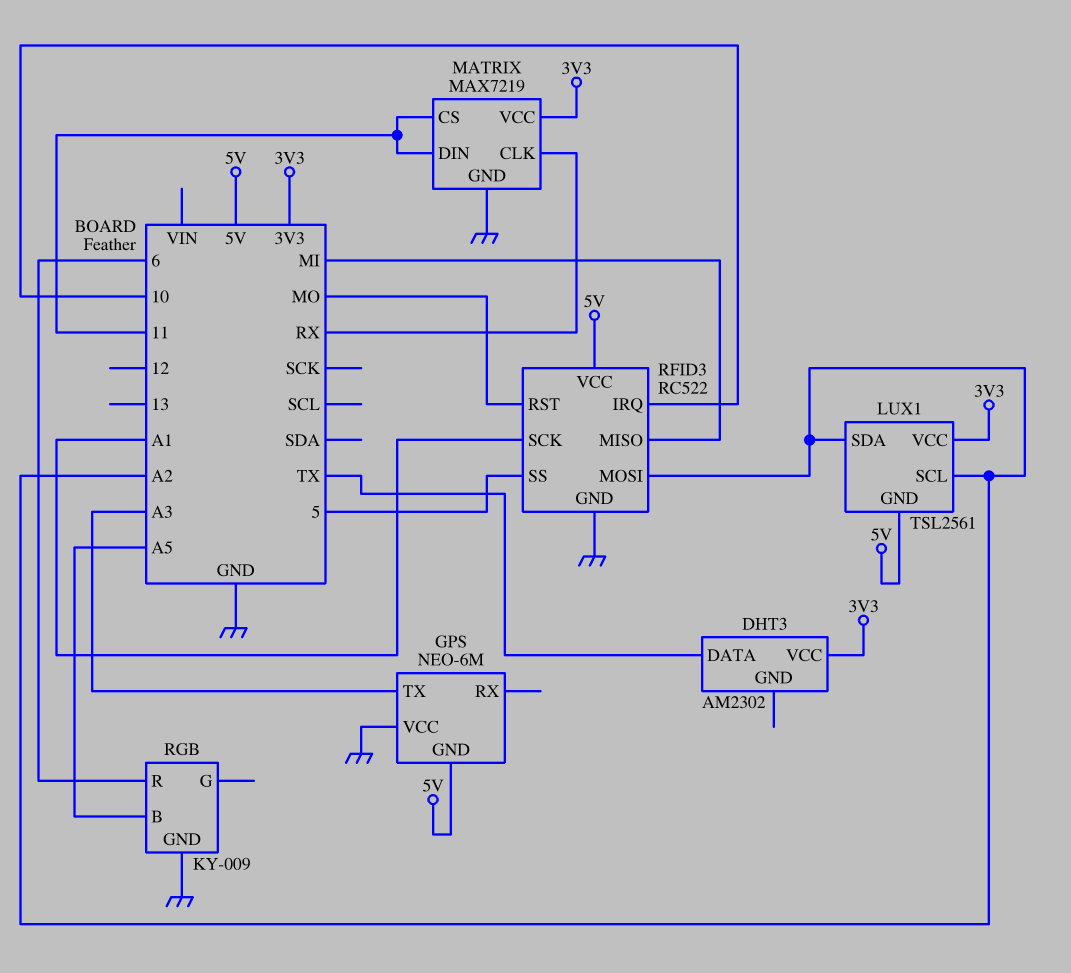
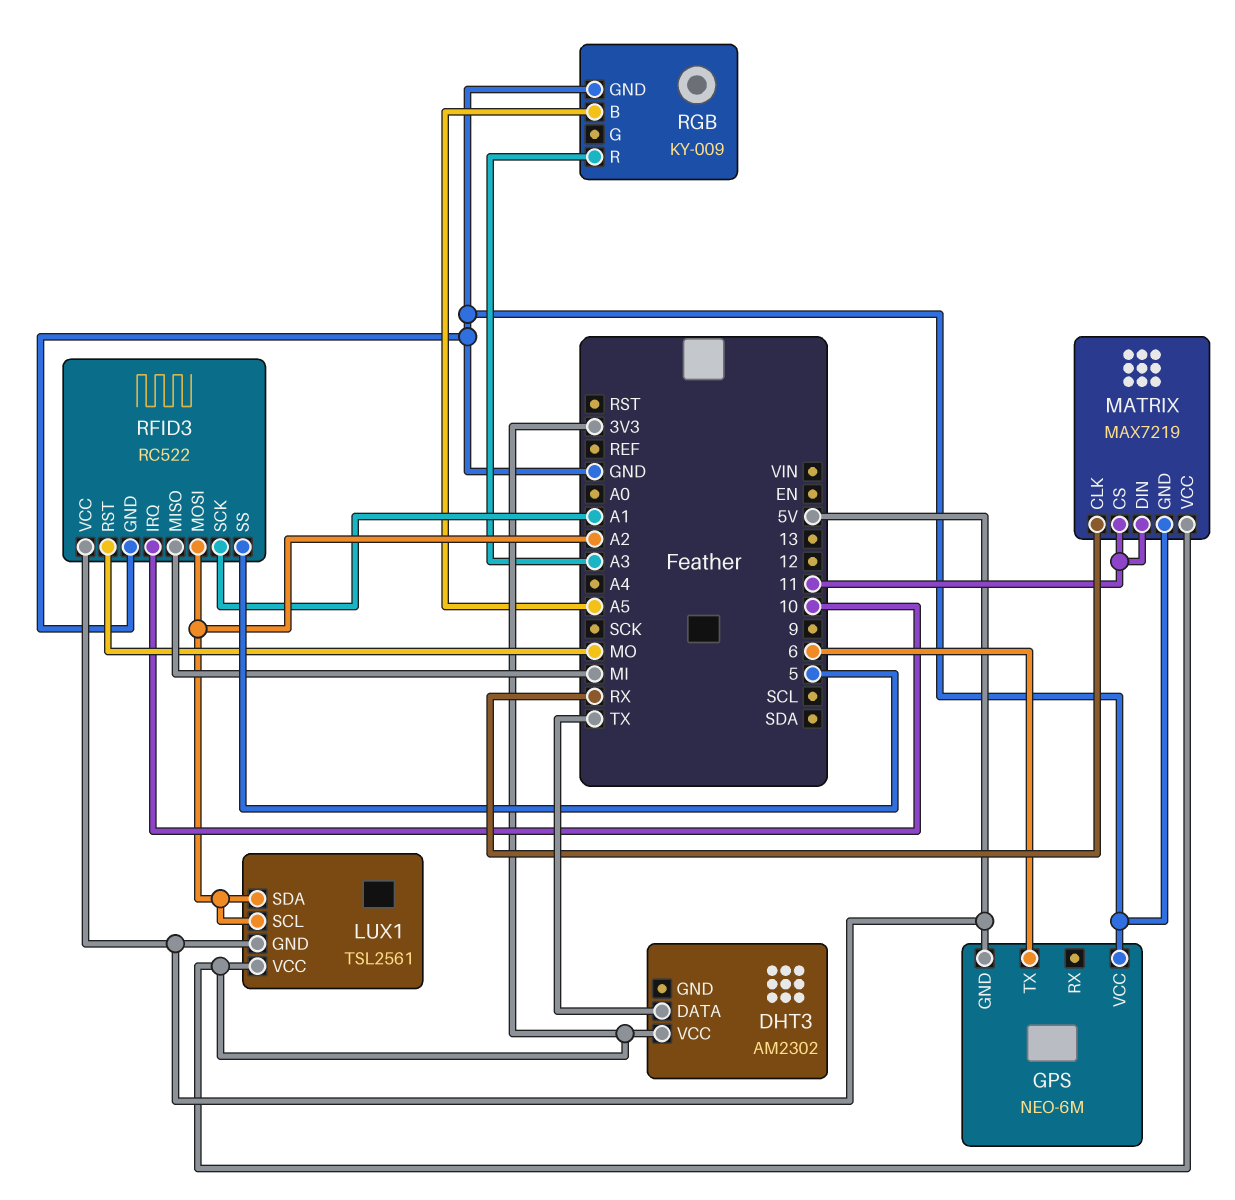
GPS pin TX: A3 -> 6
RGB pin R: 6 -> A3

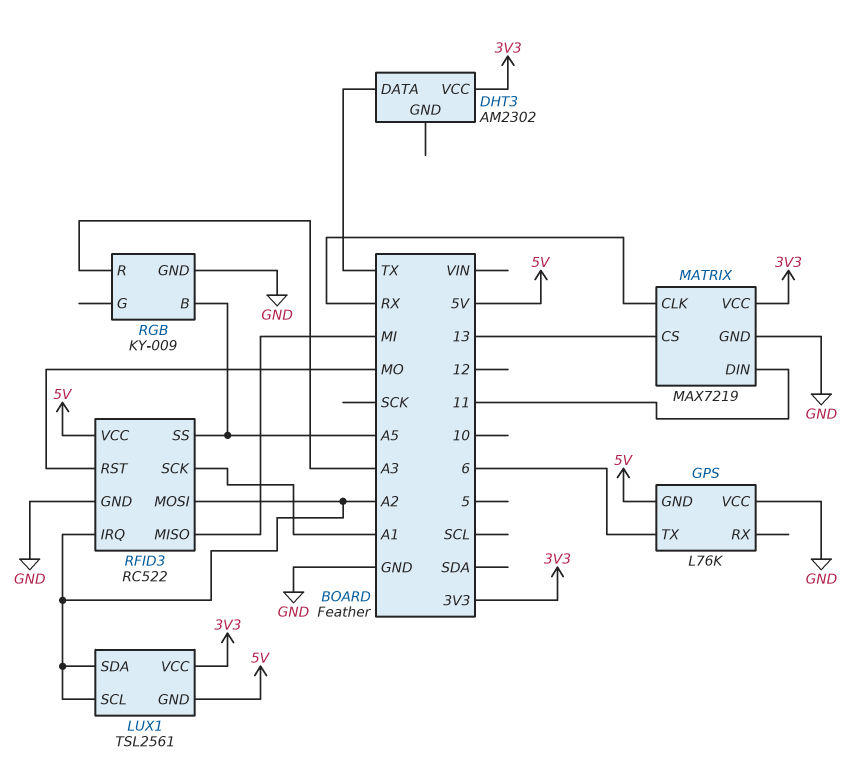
GPS: NEO-6M -> L76K
MATRIX pin CS: 11 -> 13
RFID3 pin IRQ: 10 -> A2
RFID3 pin SS: 5 -> A5

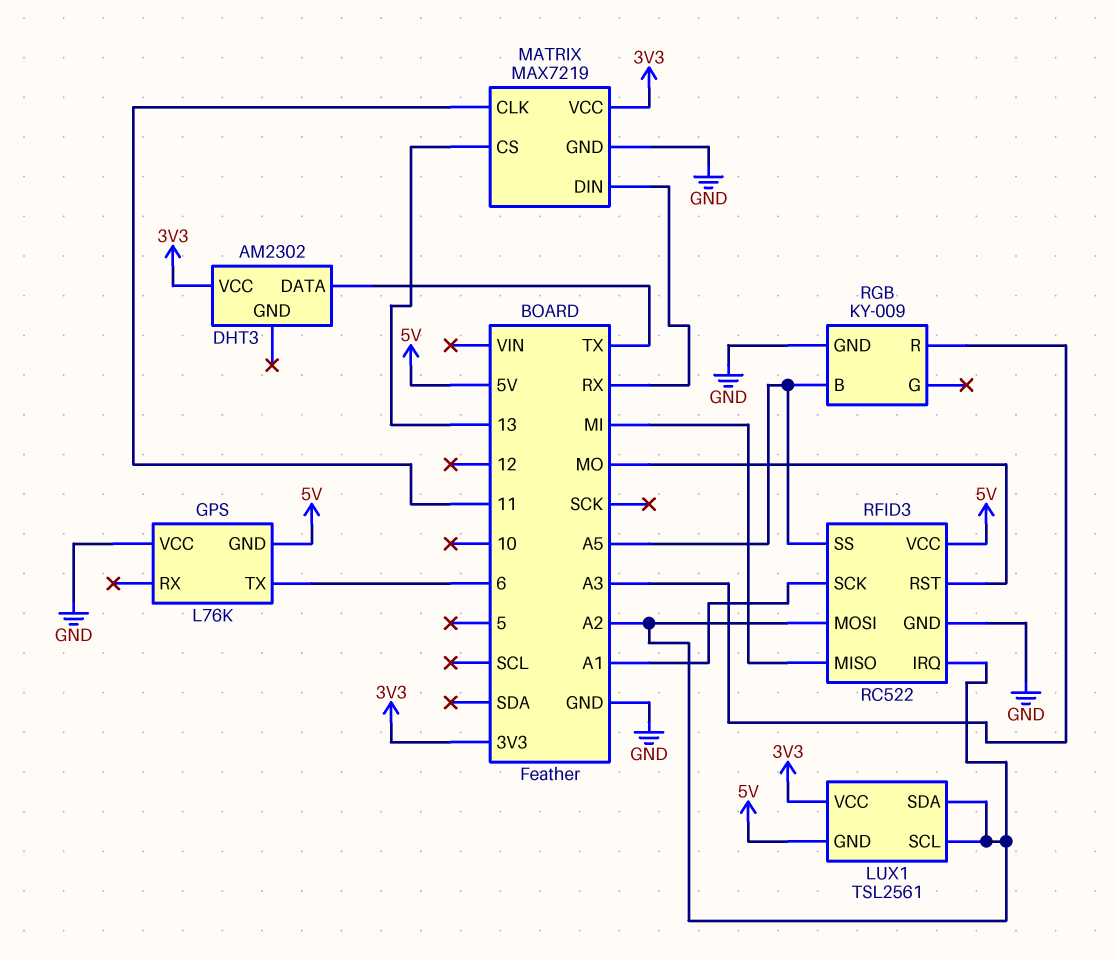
MATRIX pin CLK: RX -> 11
MATRIX pin DIN: 11 -> RX

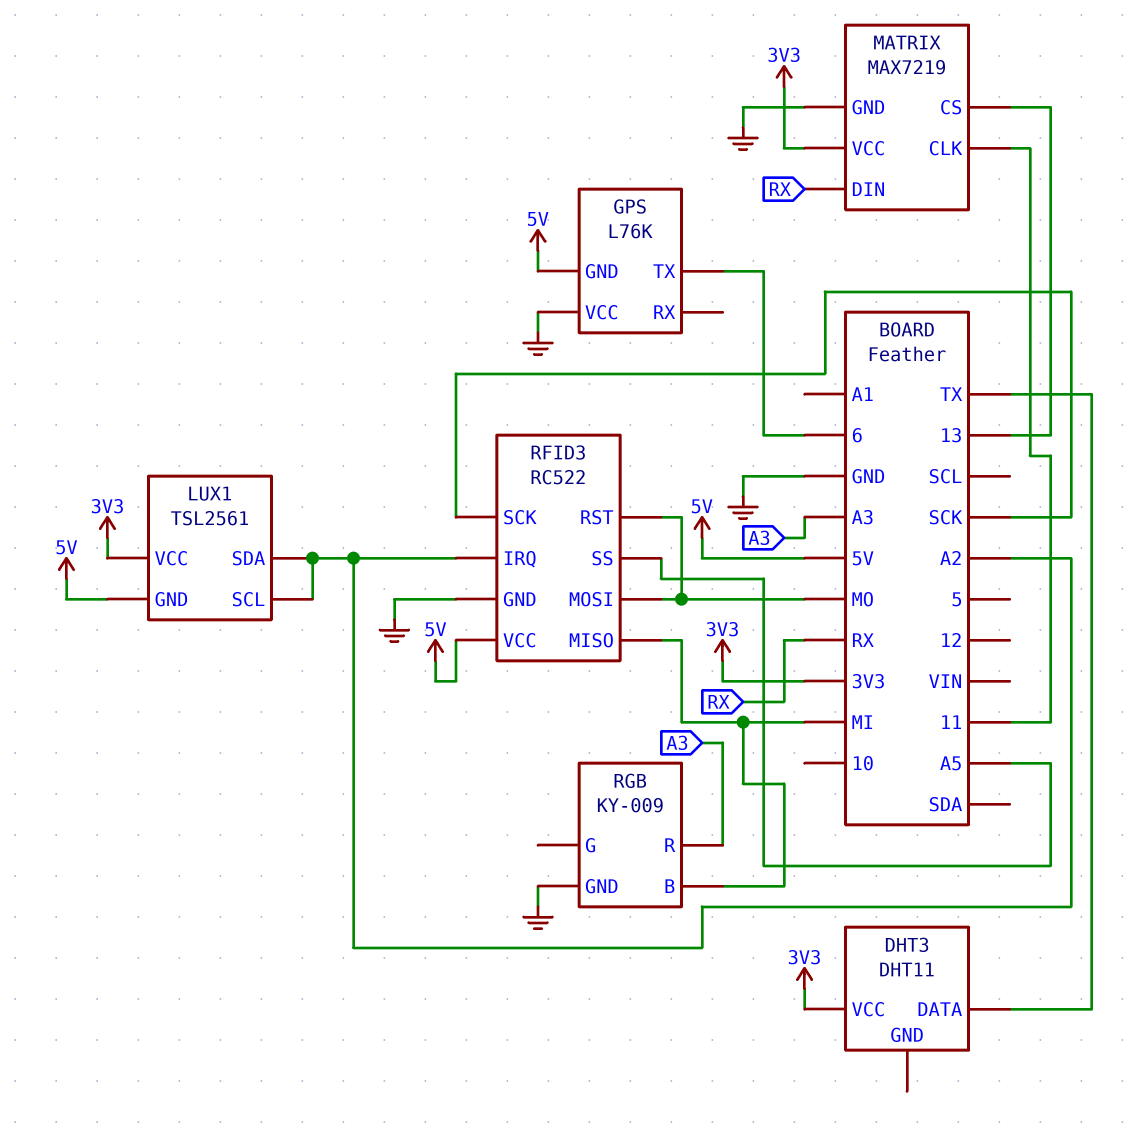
DHT3: AM2302 -> DHT11
RFID3 pin MOSI: A2 -> MO
RFID3 pin SCK: A1 -> SCK
RGB pin B: A5 -> MI

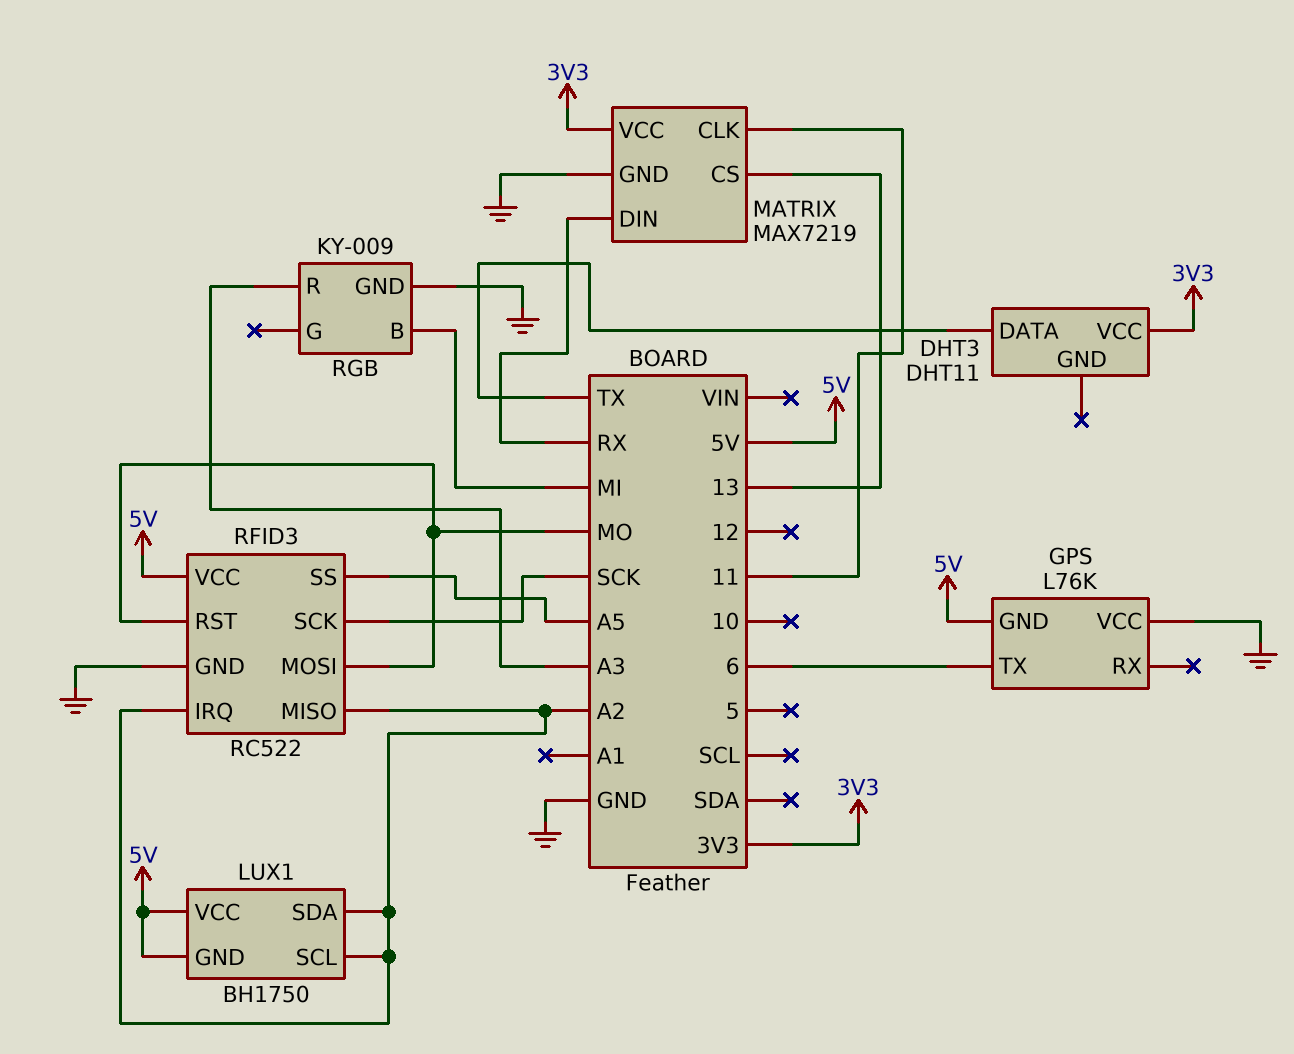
LUX1: TSL2561 -> BH1750
LUX1 pin VCC: 3V3 -> 5V
RFID3 pin MISO: MI -> A2

